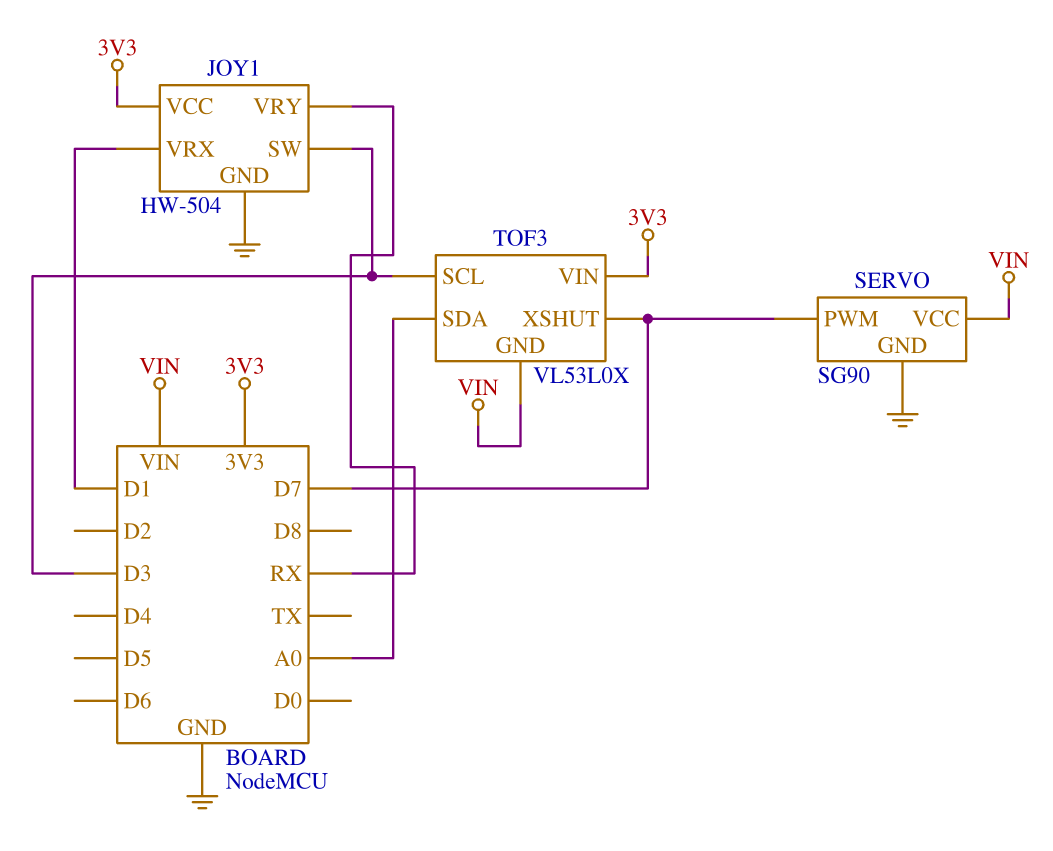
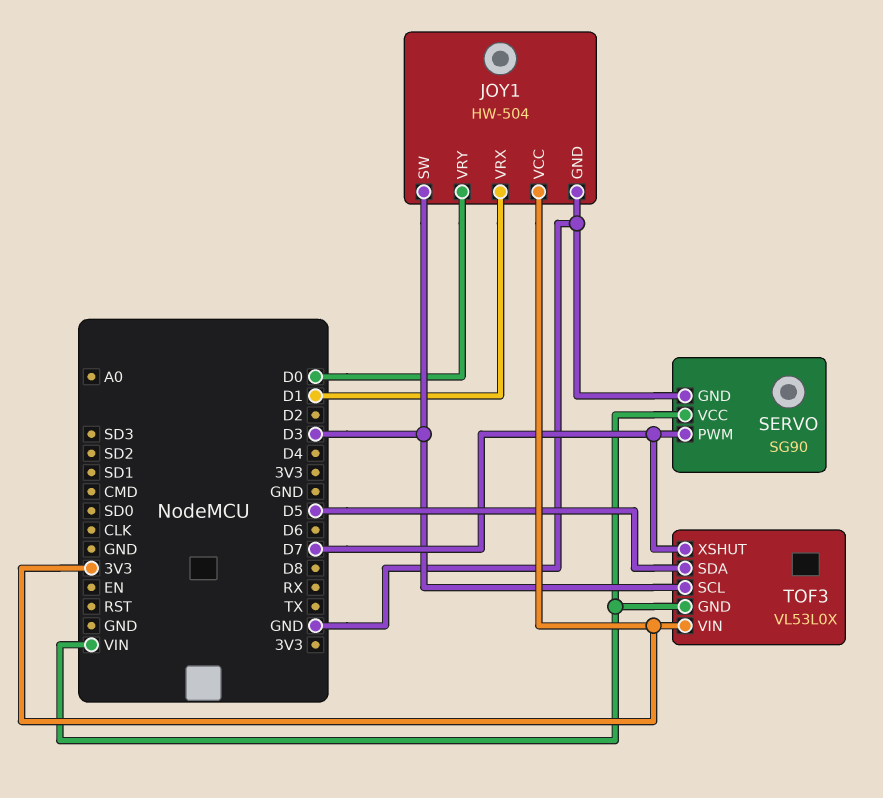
JOY1 pin VRY: RX -> D0
TOF3 pin SDA: A0 -> D5

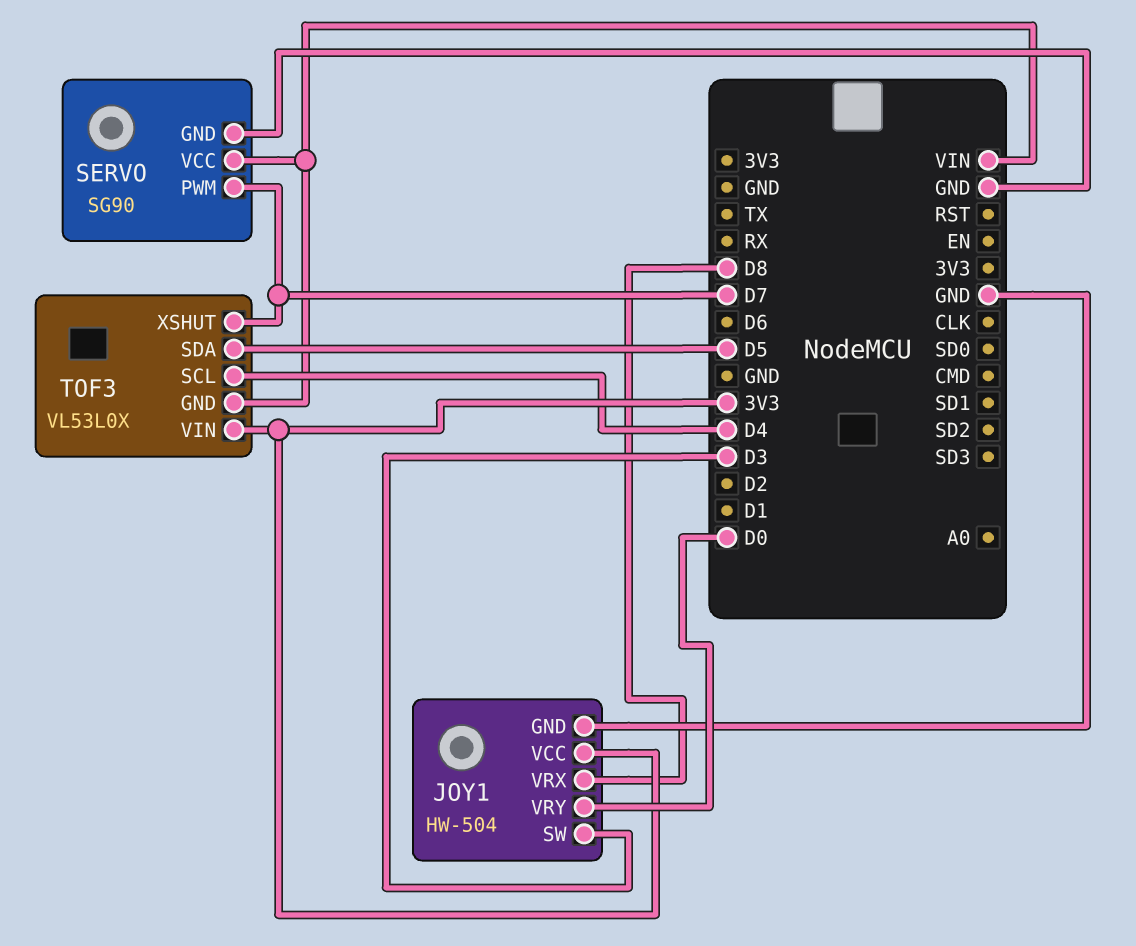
JOY1 pin VRX: D1 -> D8
TOF3 pin SCL: D3 -> D4

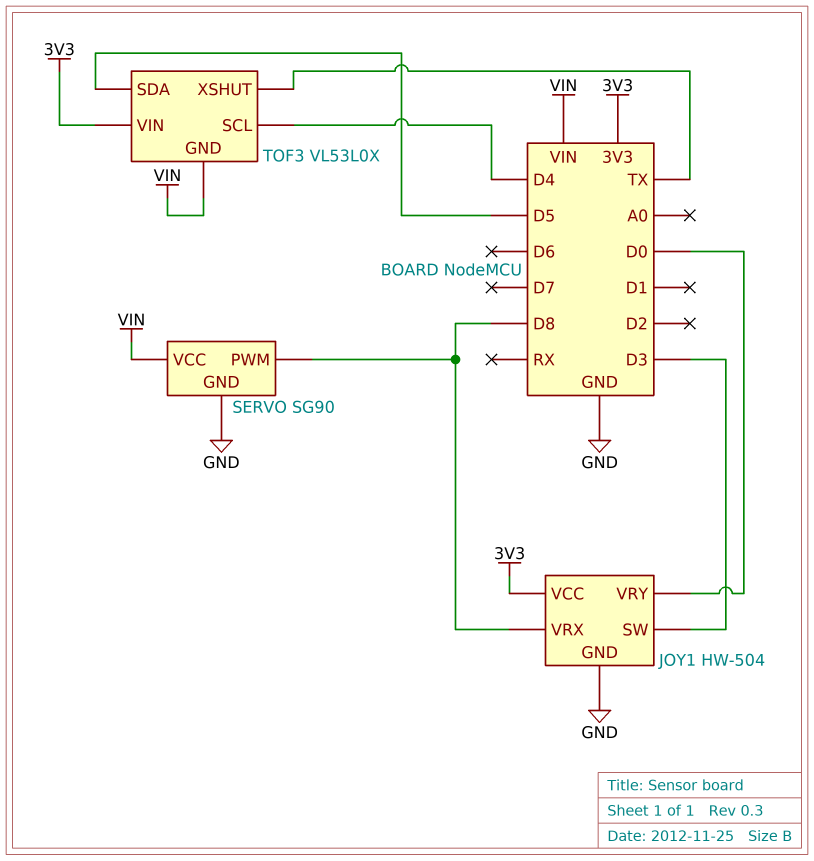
SERVO pin PWM: D7 -> D8
TOF3 pin XSHUT: D7 -> TX

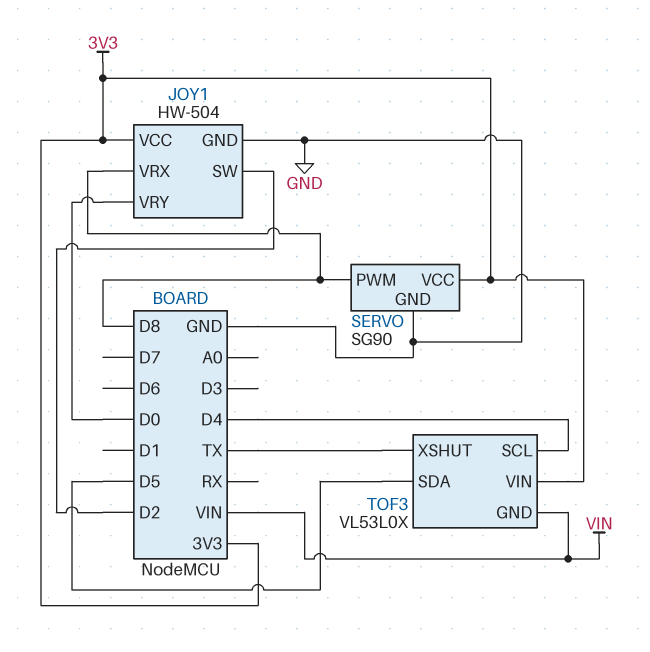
JOY1 pin SW: D3 -> D2
SERVO pin VCC: VIN -> 3V3

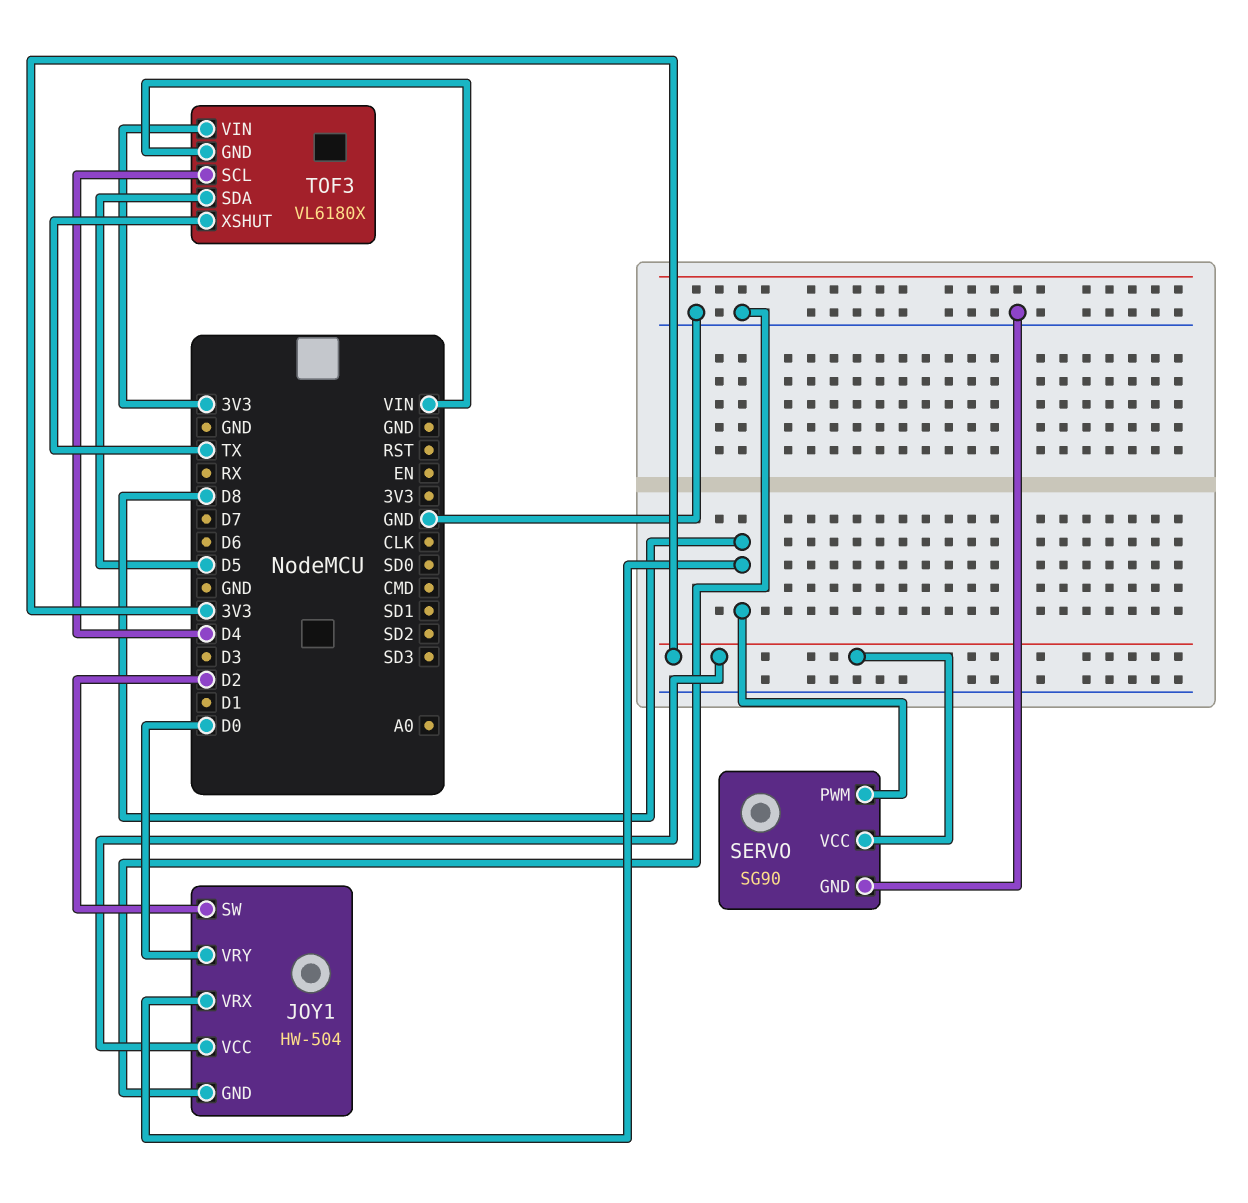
TOF3: VL53L0X -> VL6180X

